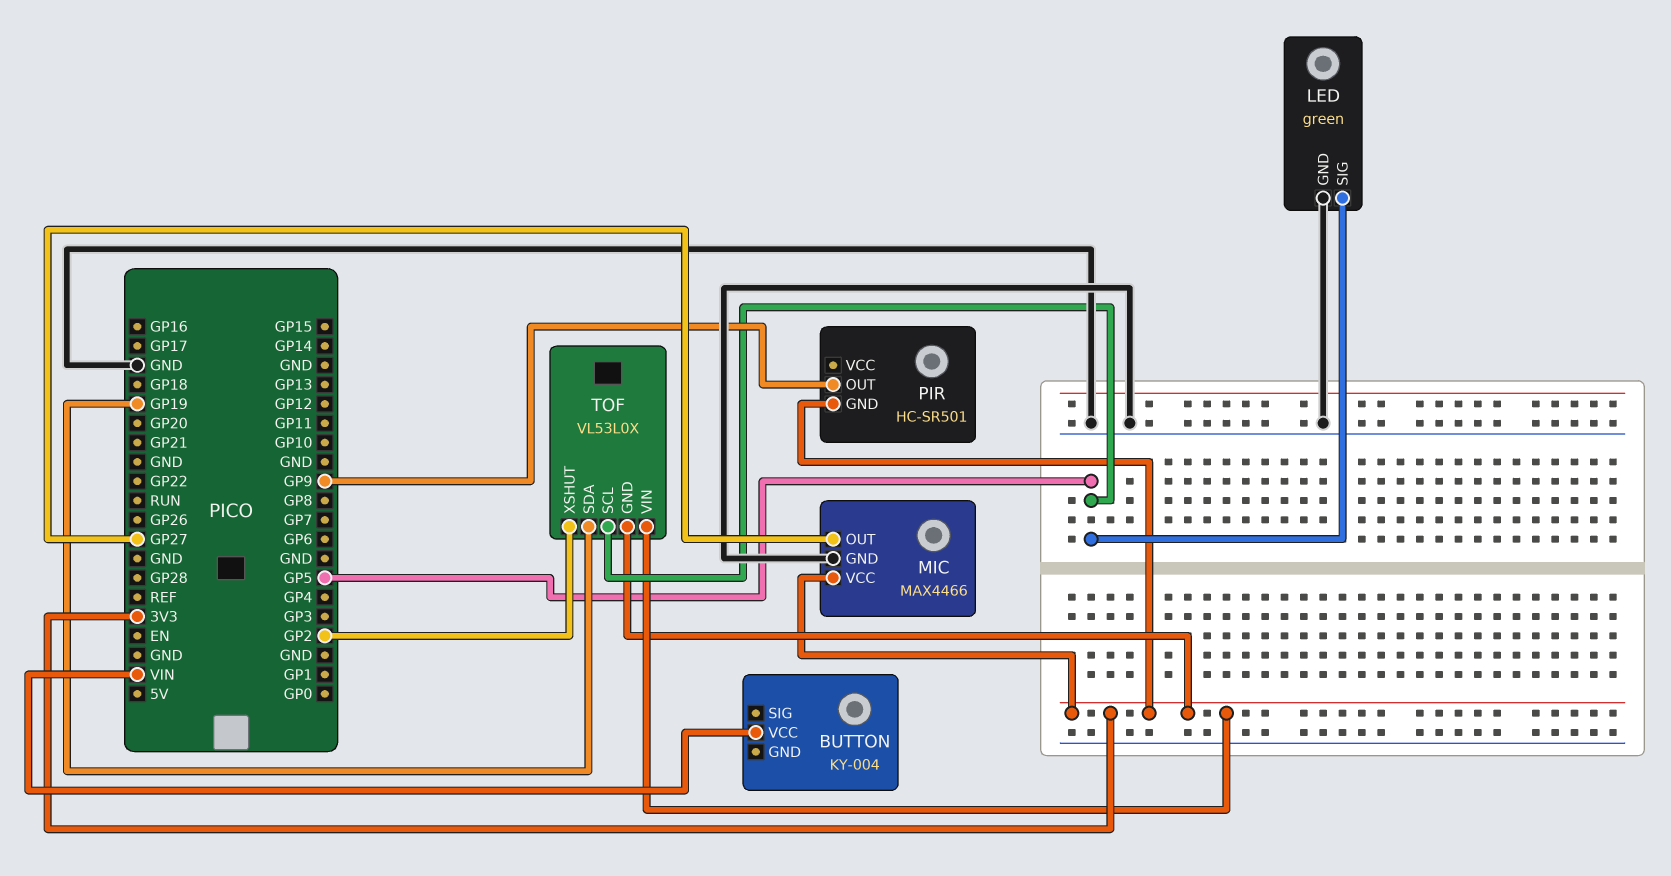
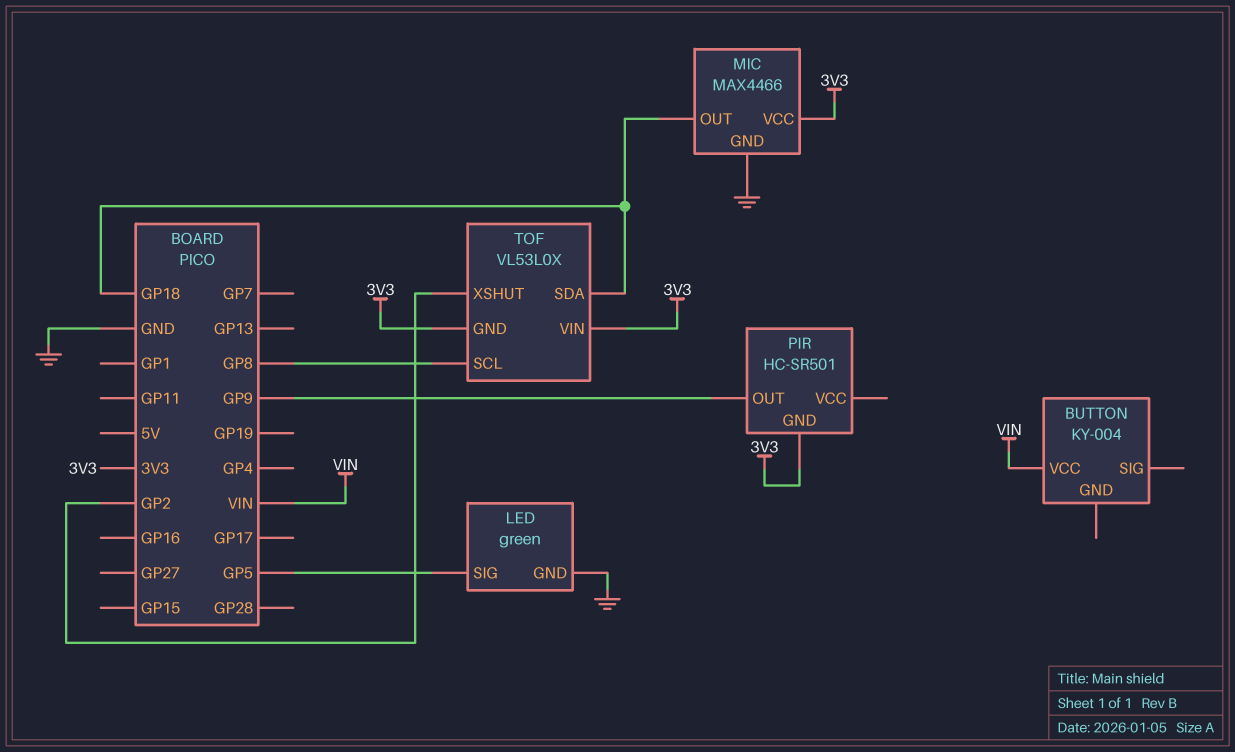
MIC pin OUT: GP27 -> GP18
TOF pin SCL: GP5 -> GP8
TOF pin SDA: GP19 -> GP18

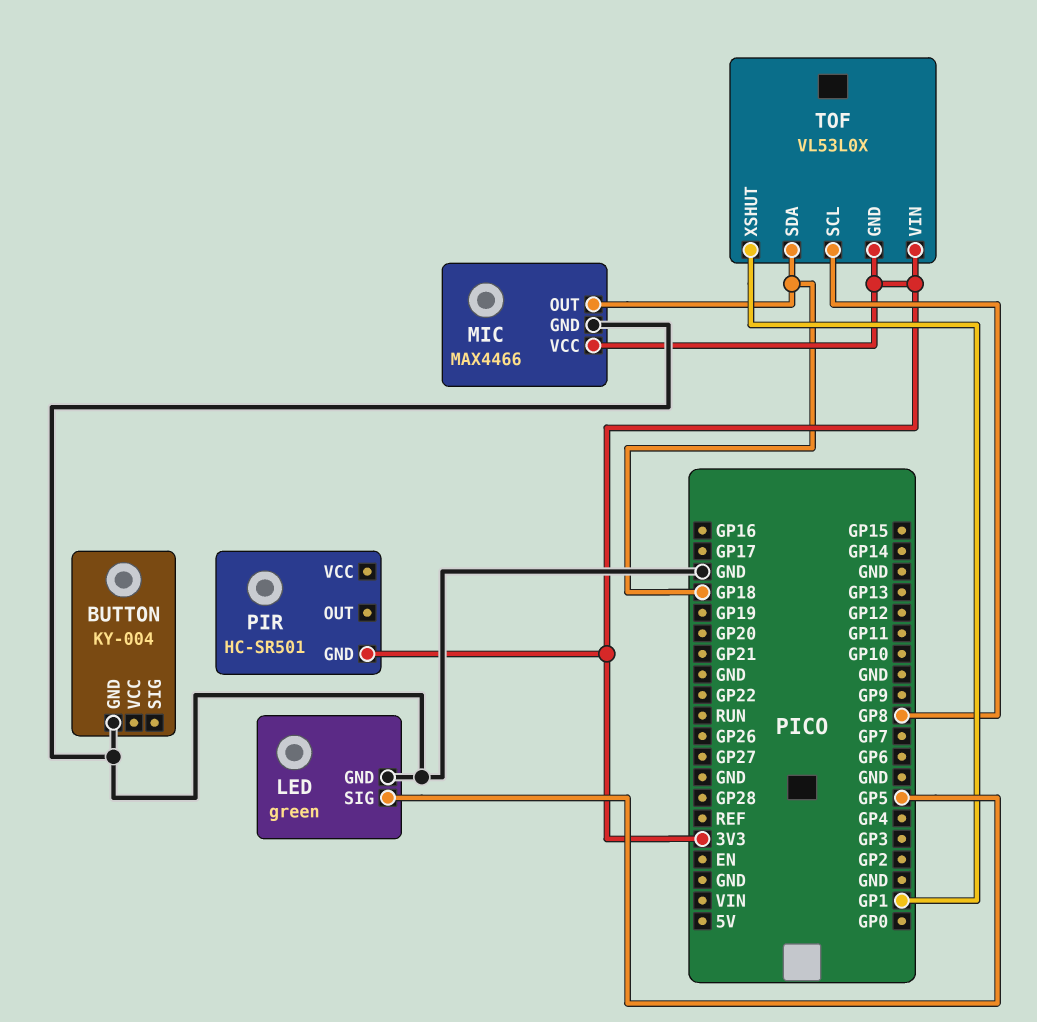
BUTTON pin GND: none -> GND
BUTTON pin VCC: VIN -> none
PIR pin OUT: GP9 -> none
TOF pin XSHUT: GP2 -> GP1

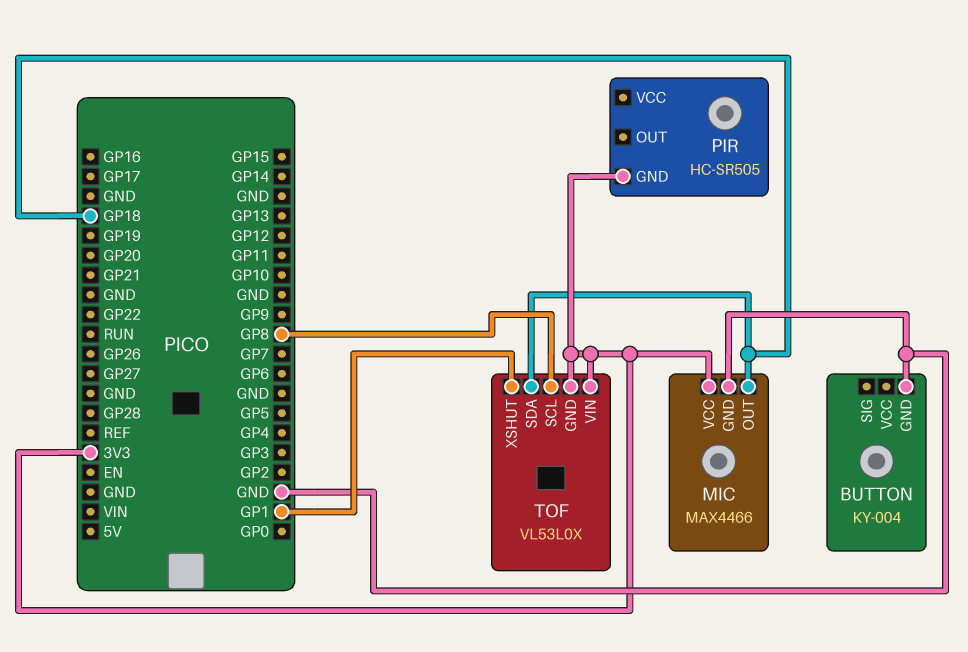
LED: green -> none
LED pin GND: GND -> none
LED pin SIG: GP5 -> none
PIR: HC-SR501 -> HC-SR505

